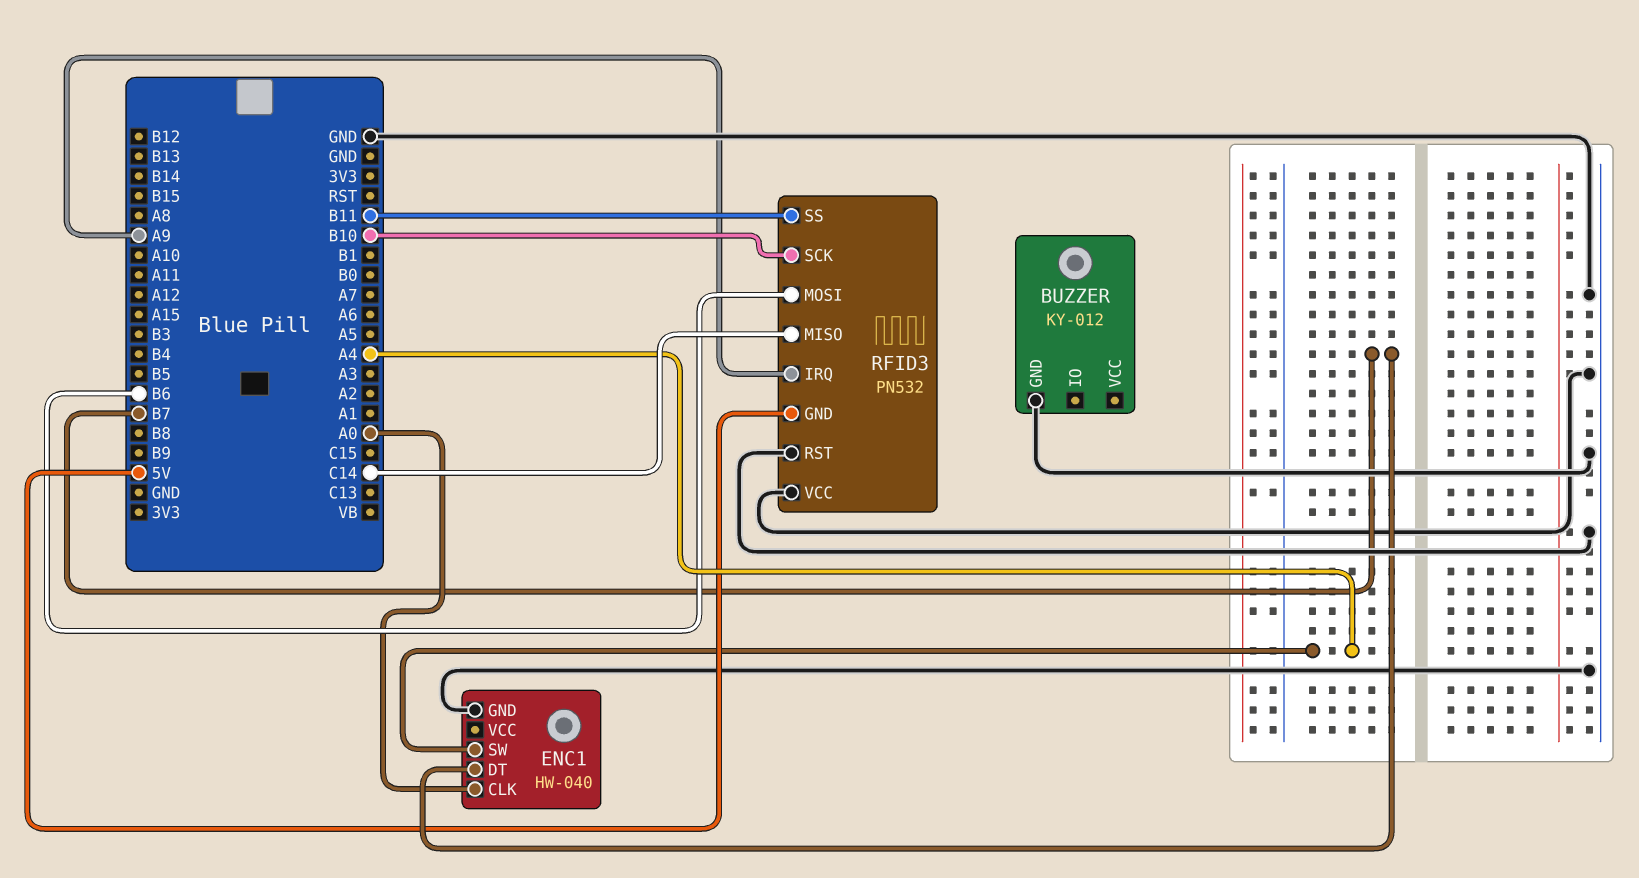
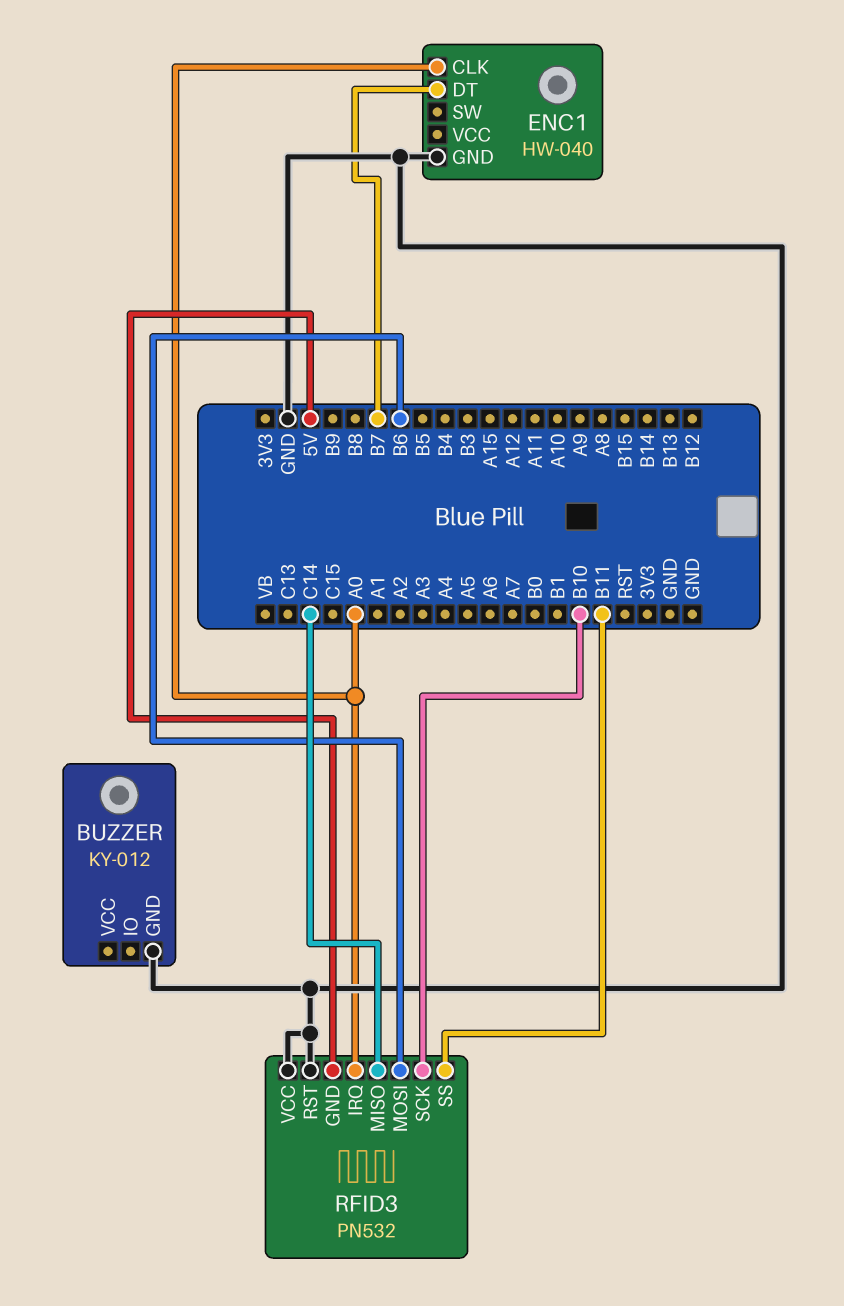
ENC1 pin SW: A4 -> none
RFID3 pin IRQ: A9 -> A0

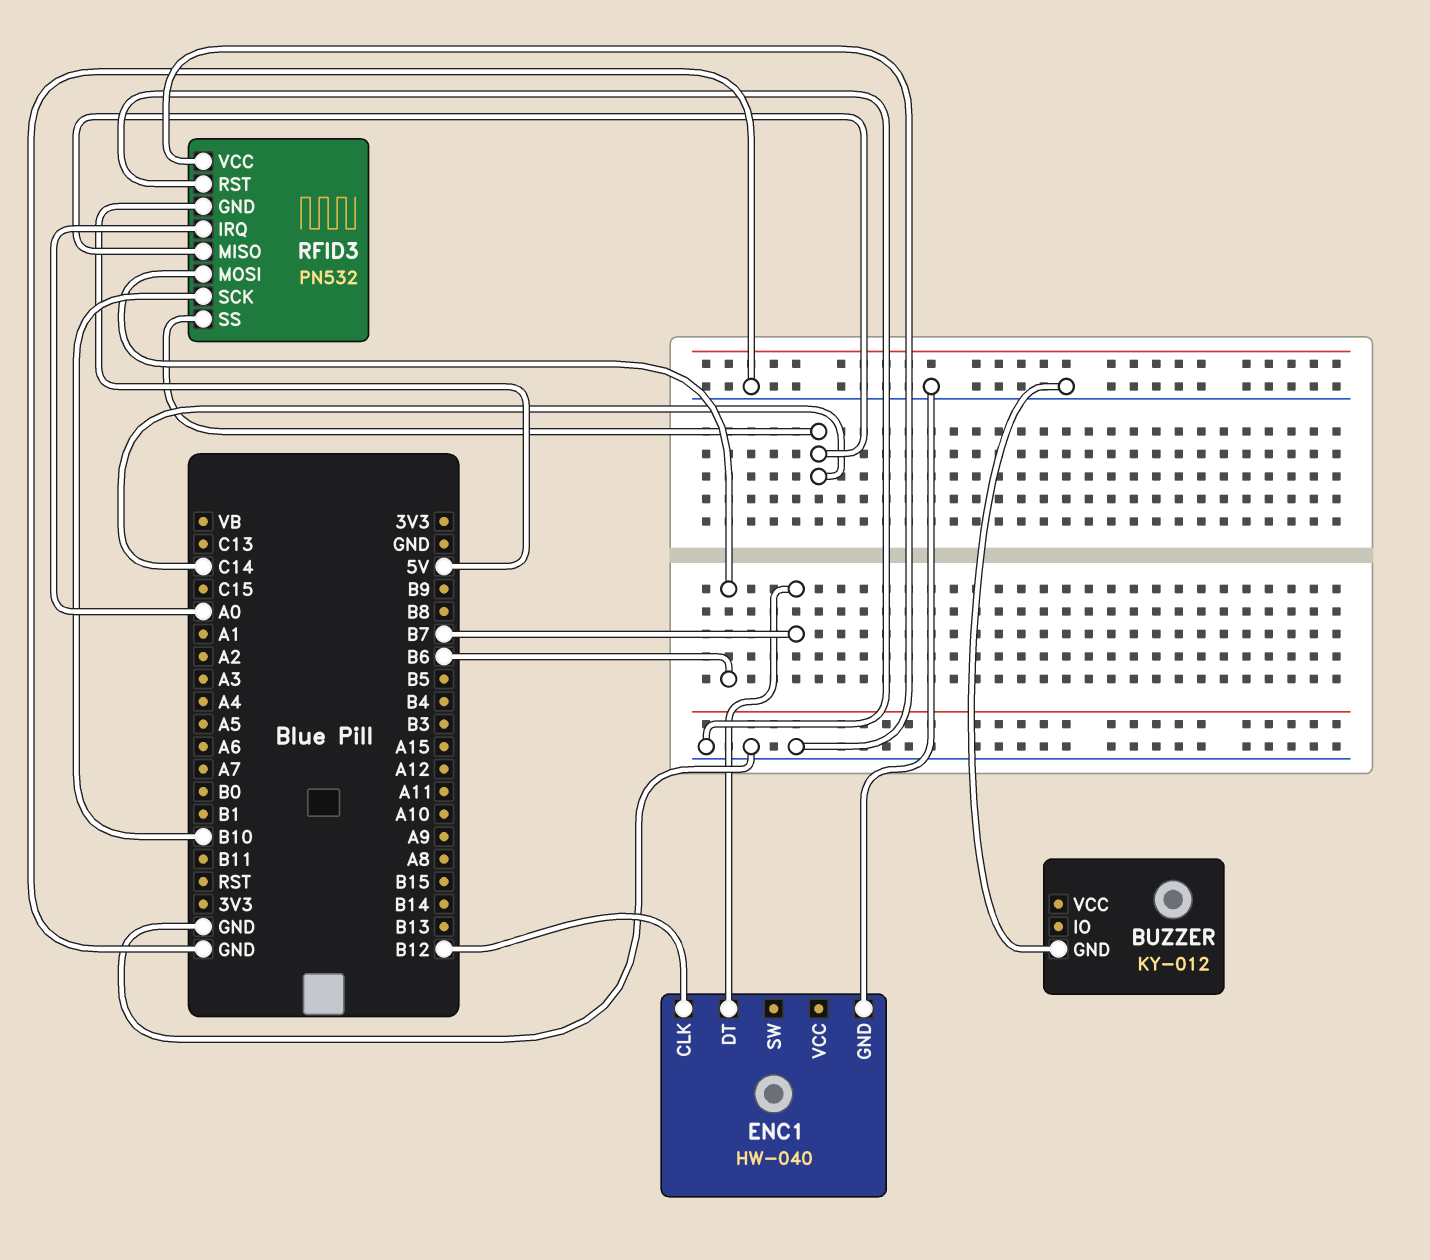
ENC1 pin CLK: A0 -> B12
RFID3 pin SS: B11 -> C14

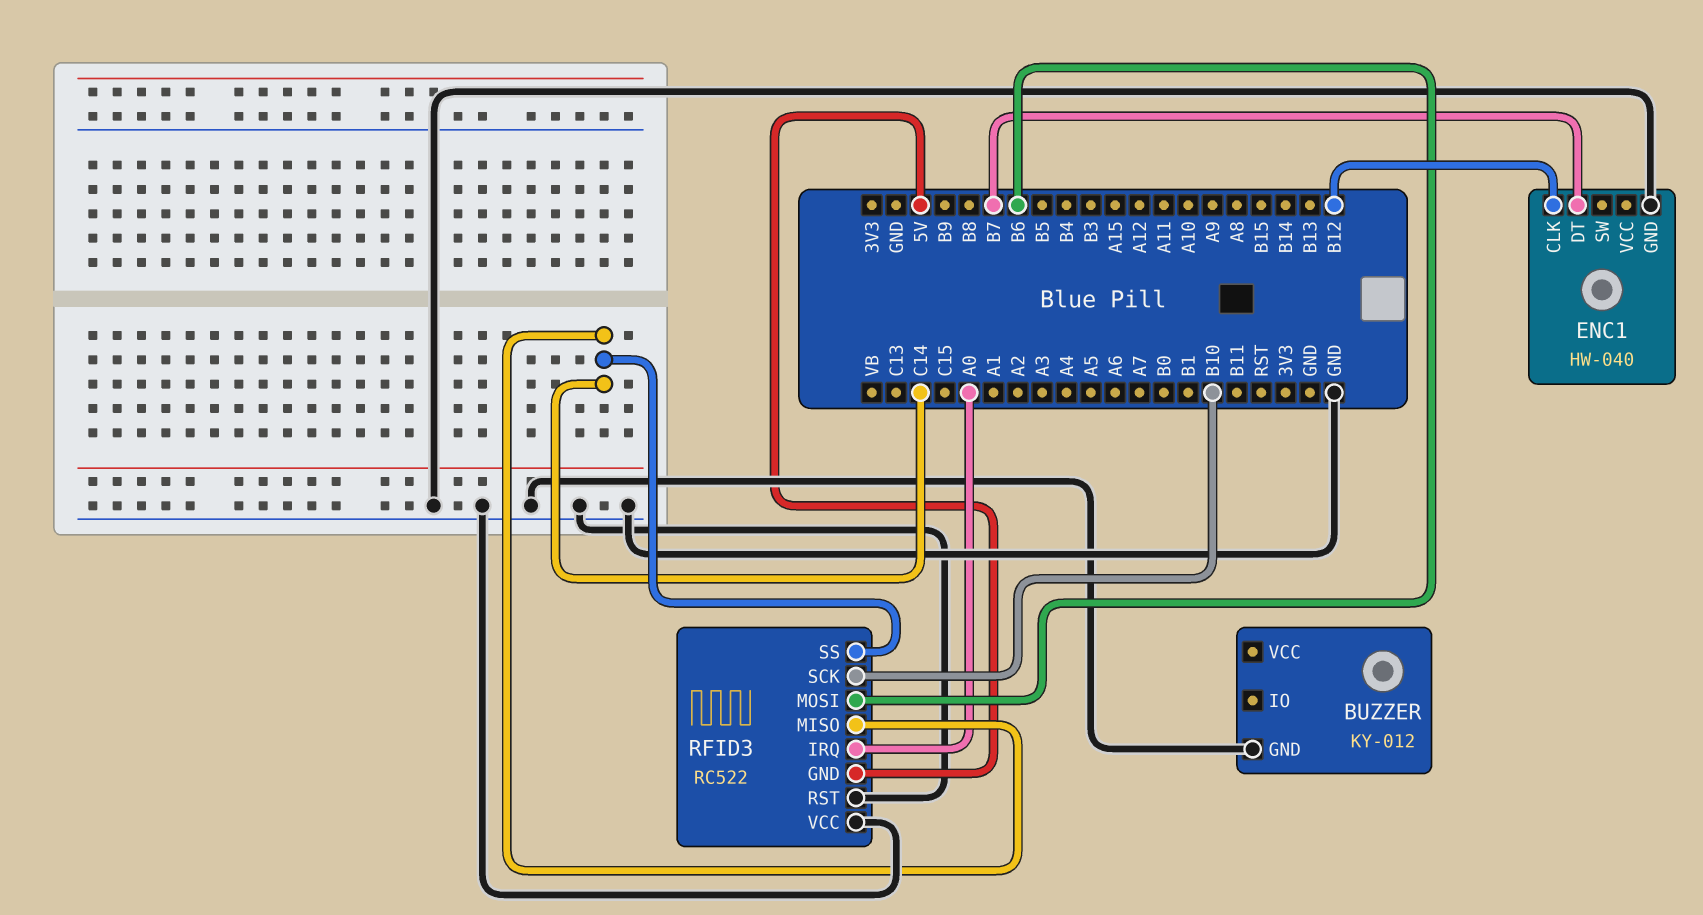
RFID3: PN532 -> RC522

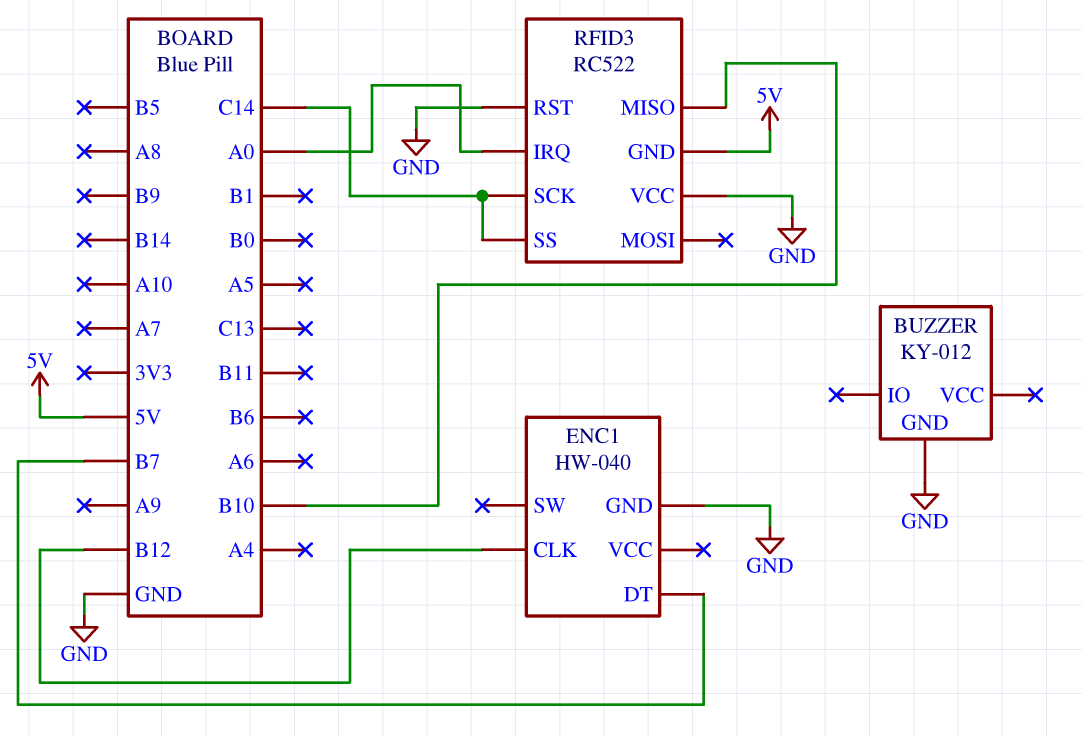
RFID3 pin MISO: C14 -> B10
RFID3 pin MOSI: B6 -> none
RFID3 pin SCK: B10 -> C14

